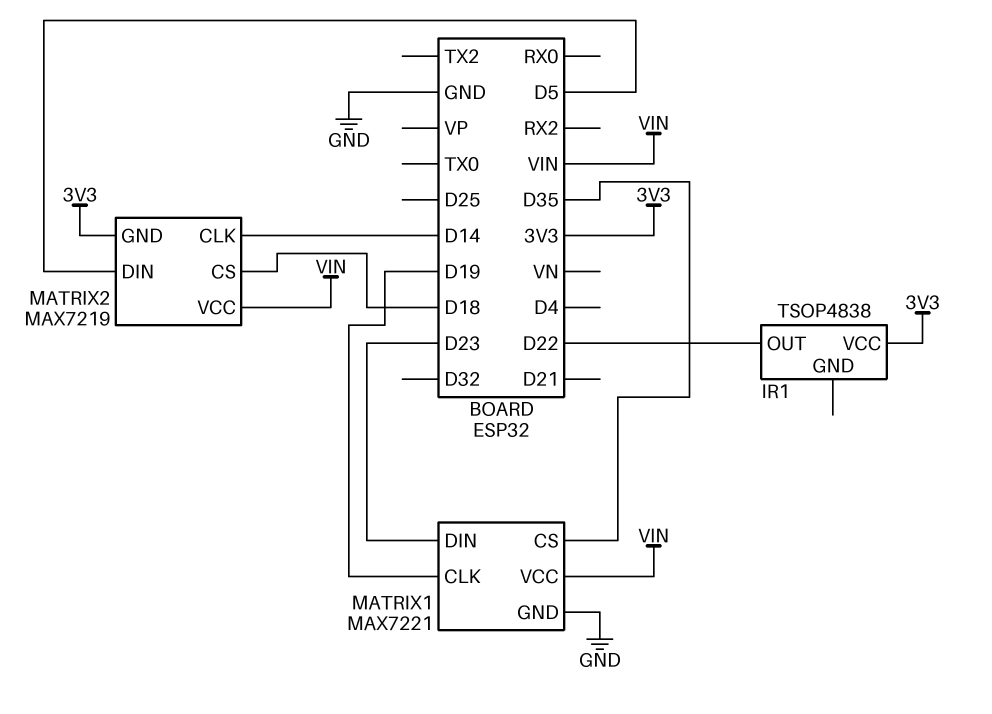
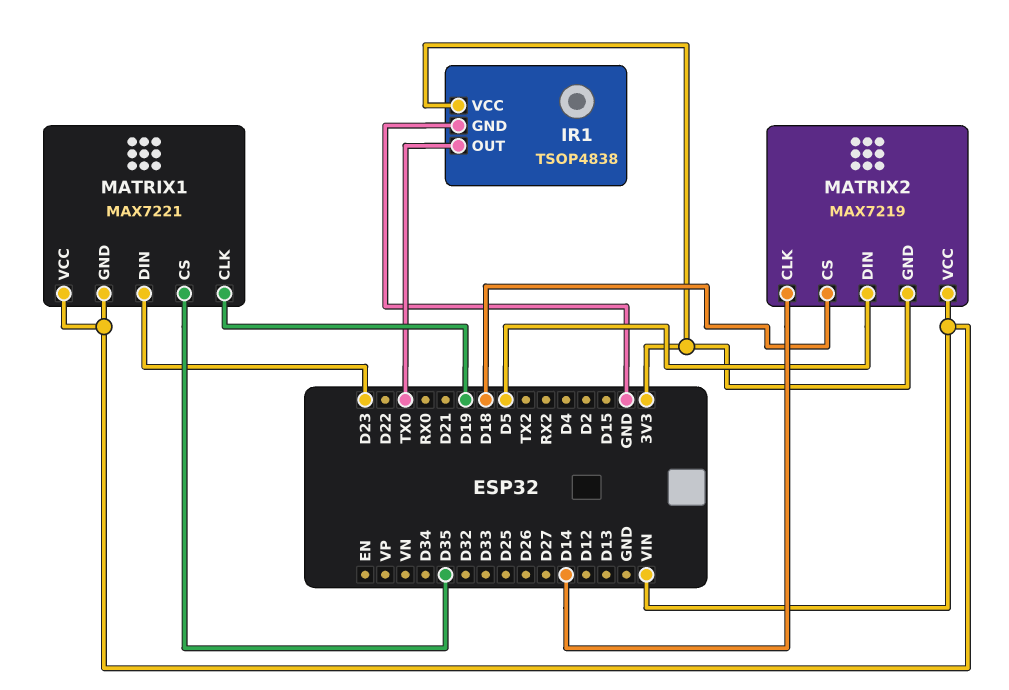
IR1 pin GND: none -> GND
IR1 pin OUT: D22 -> TX0
MATRIX1 pin GND: GND -> VIN

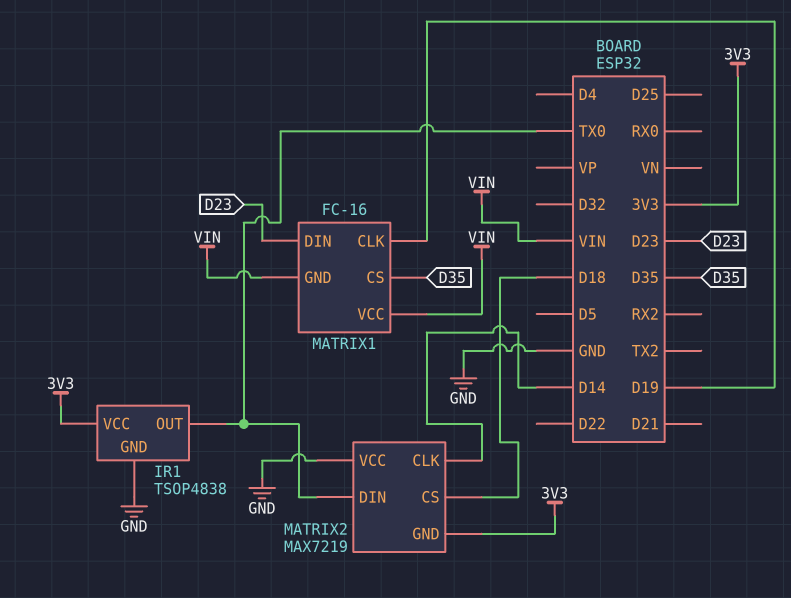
MATRIX1: MAX7221 -> FC-16
MATRIX2 pin DIN: D5 -> TX0
MATRIX2 pin VCC: VIN -> GND

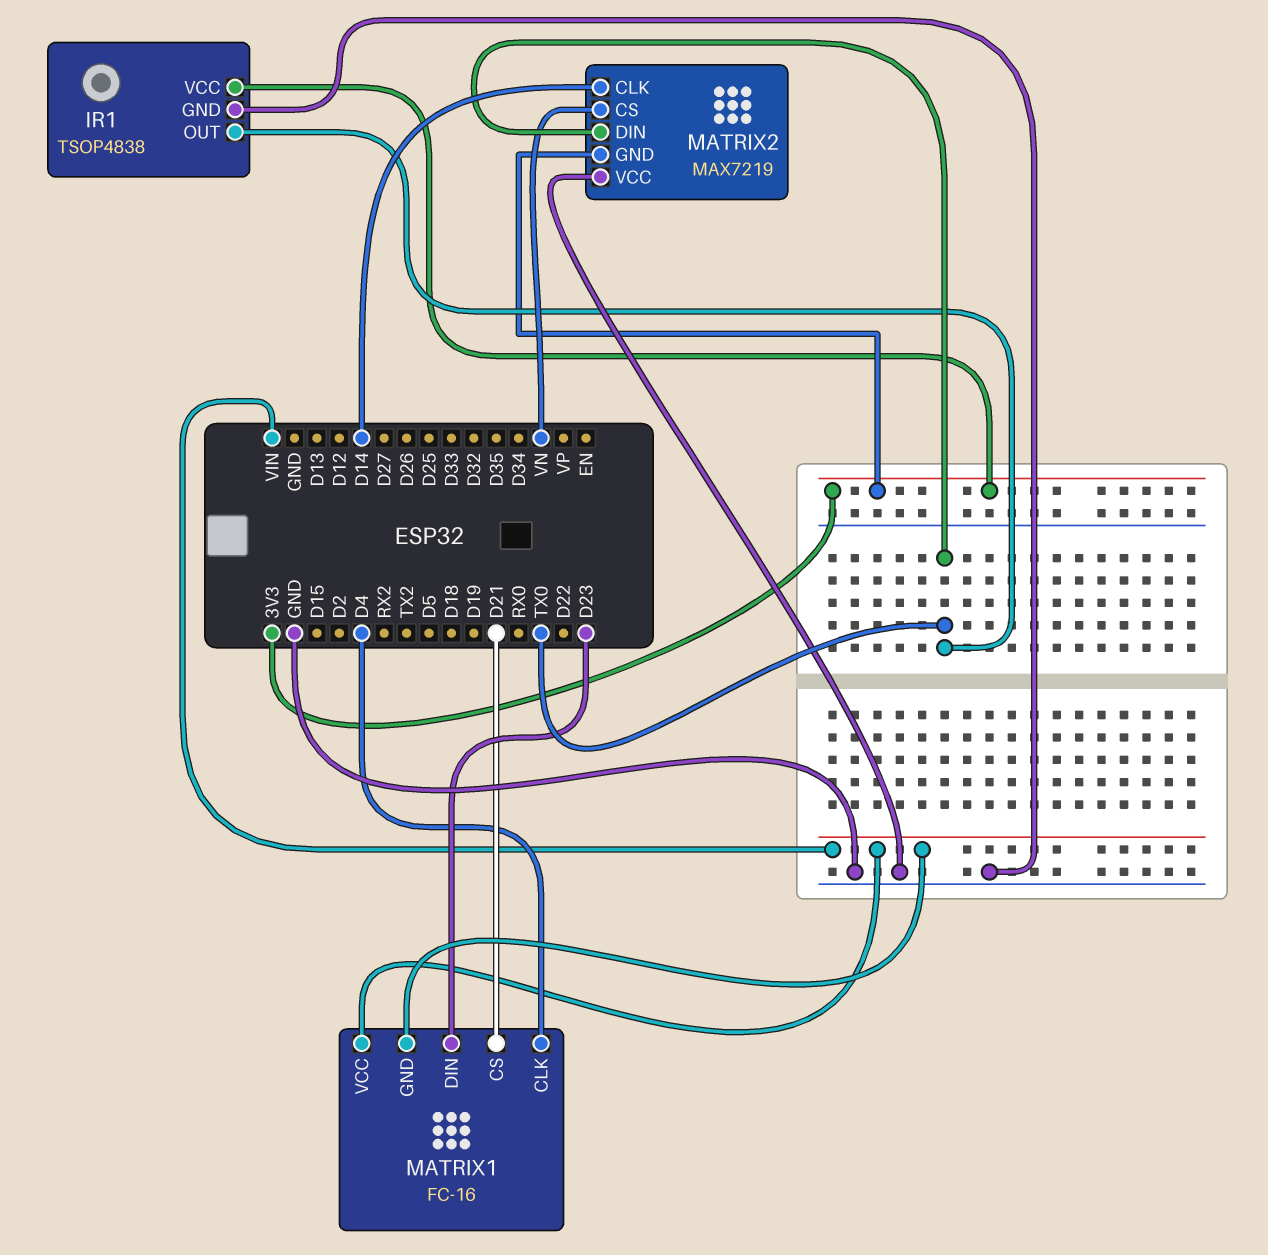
MATRIX1 pin CLK: D19 -> D4
MATRIX1 pin CS: D35 -> D21
MATRIX2 pin CS: D18 -> VN

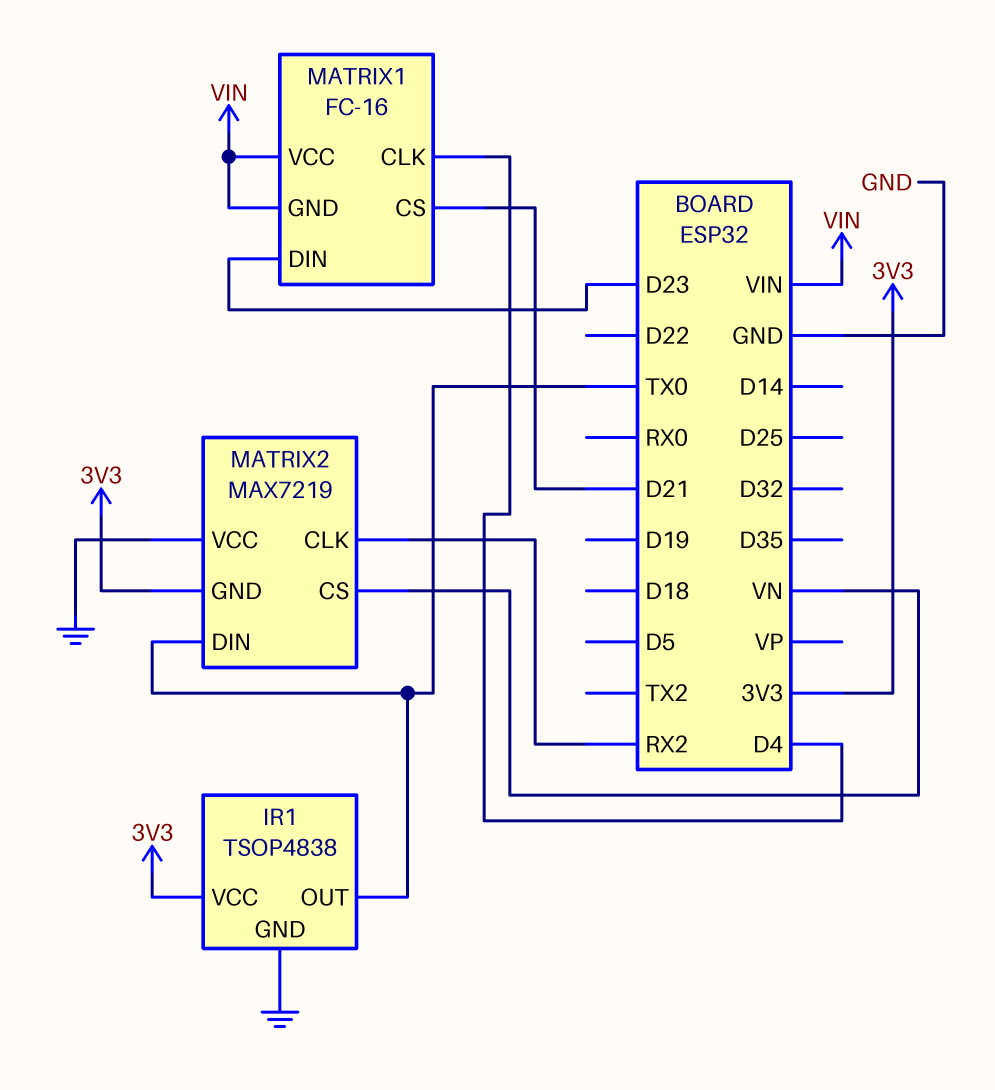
MATRIX2 pin CLK: D14 -> RX2

